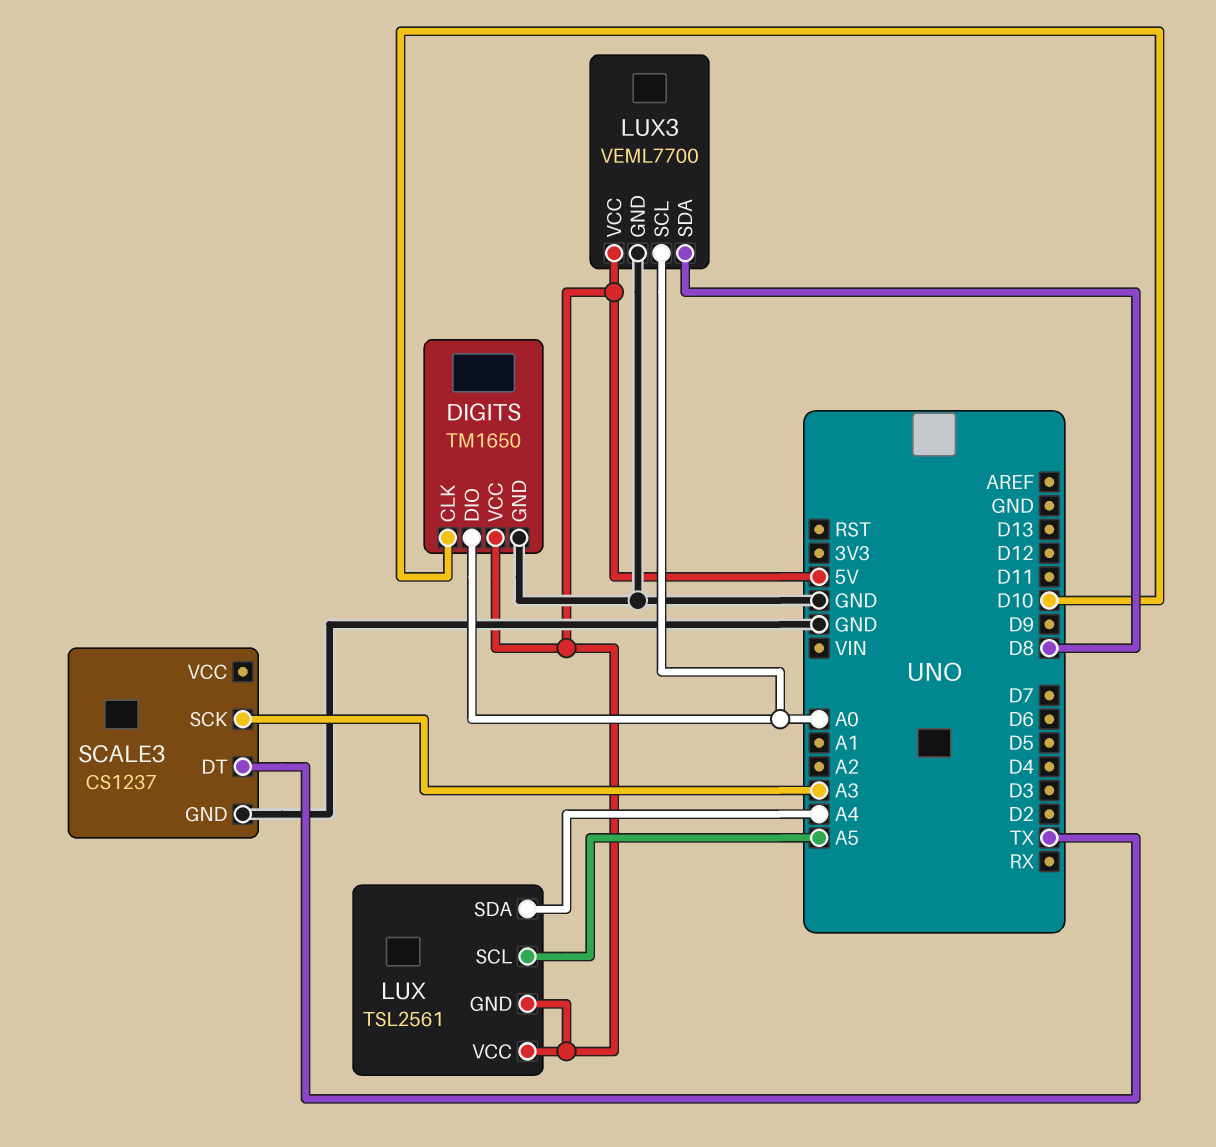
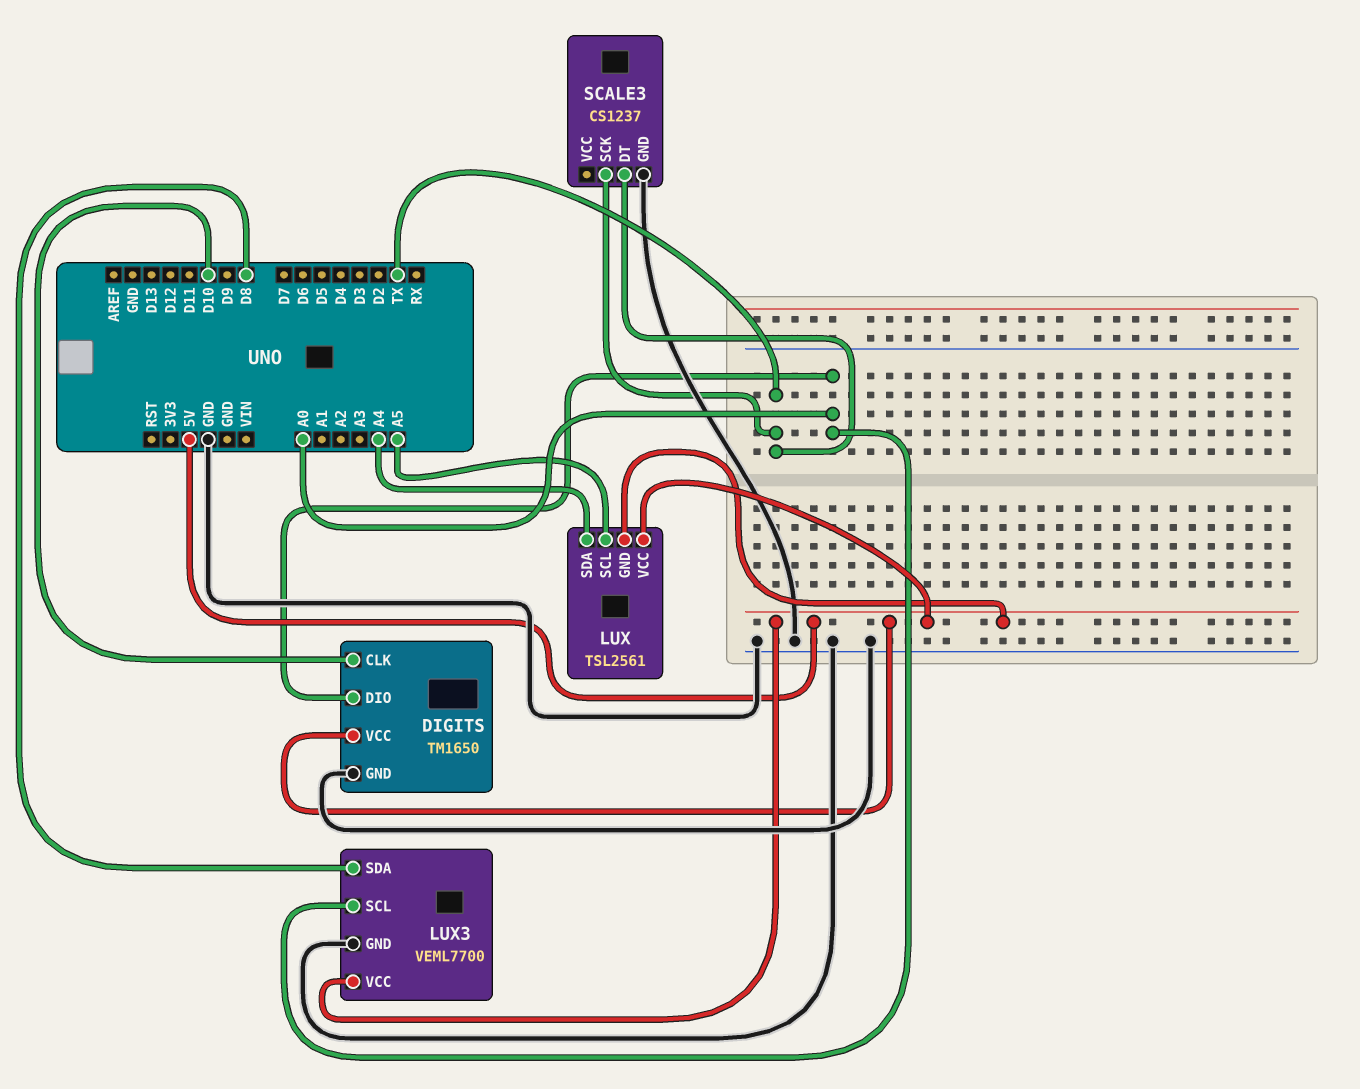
SCALE3 pin SCK: A3 -> TX

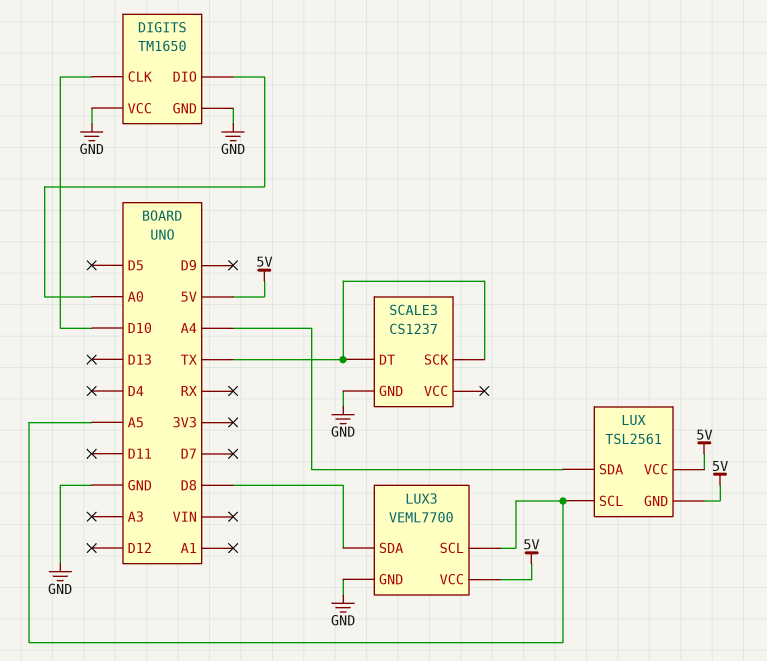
DIGITS pin VCC: 5V -> GND
LUX3 pin SCL: A0 -> A5

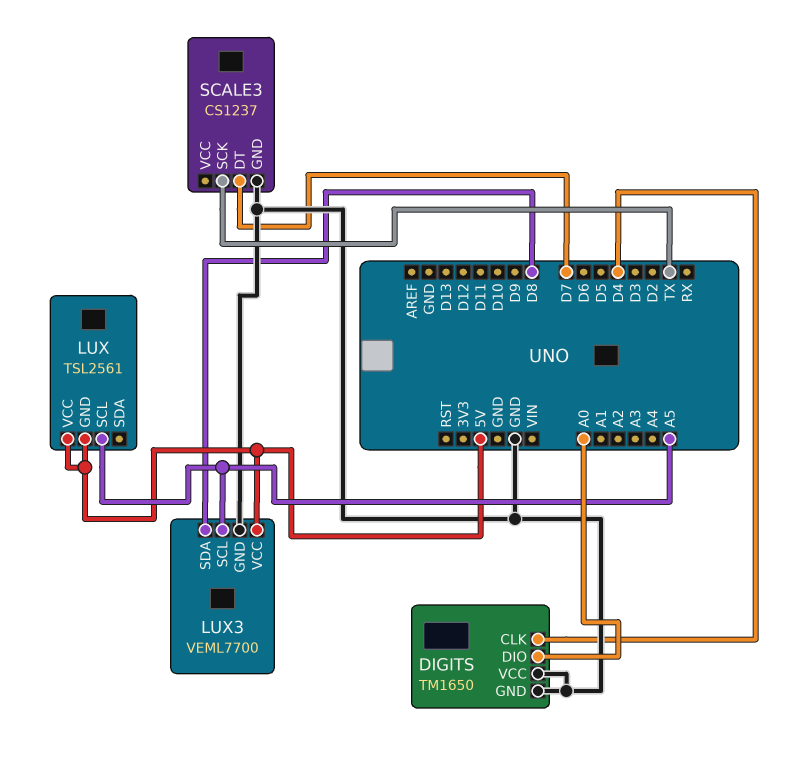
DIGITS pin CLK: D10 -> D4
LUX pin SDA: A4 -> none
SCALE3 pin DT: TX -> D7

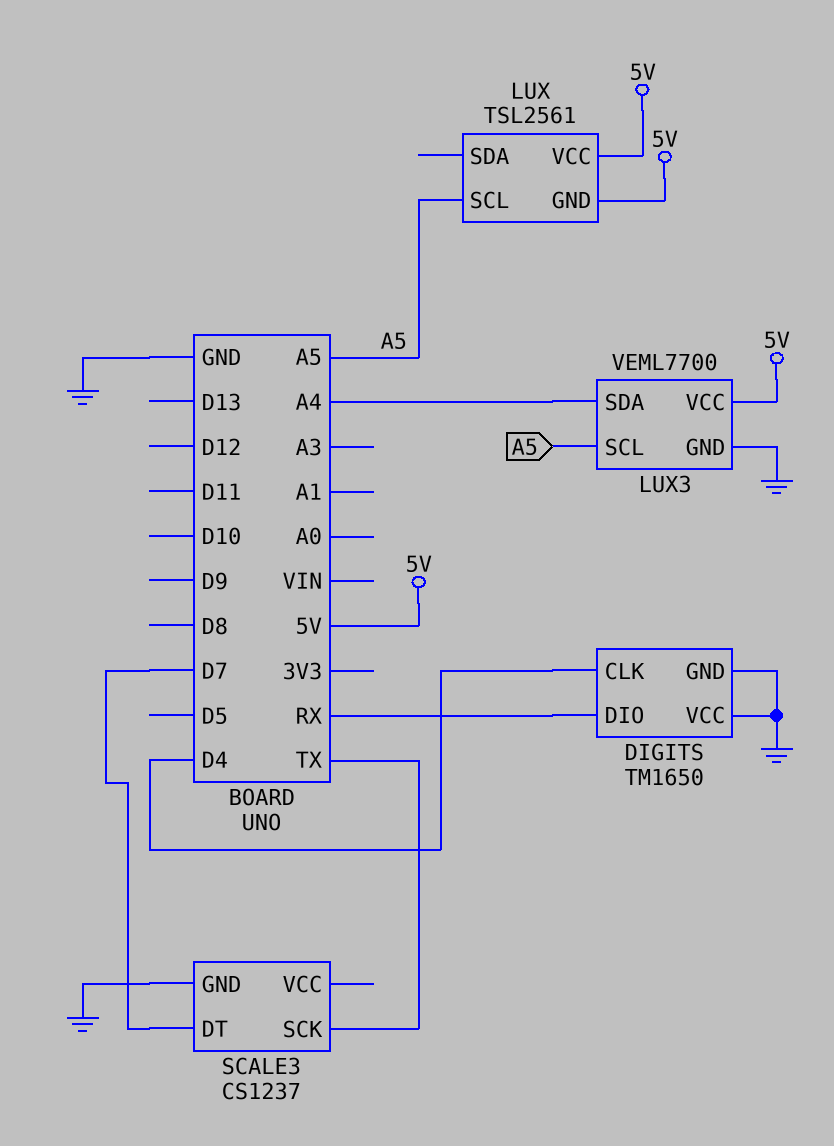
DIGITS pin DIO: A0 -> RX
LUX3 pin SDA: D8 -> A4

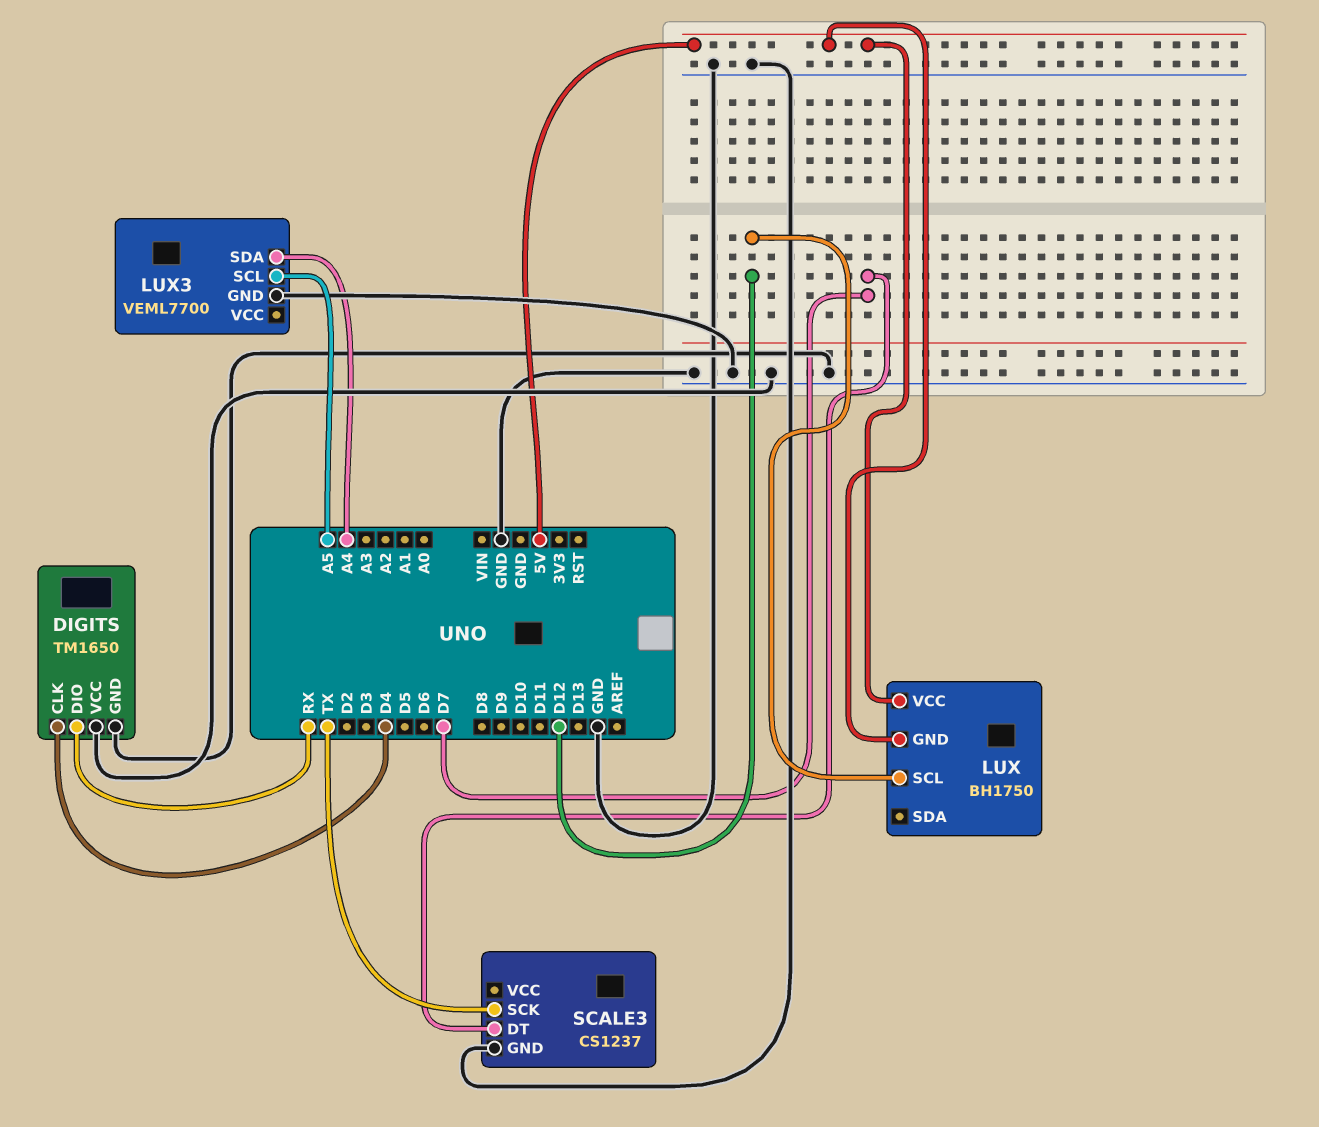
LUX: TSL2561 -> BH1750
LUX pin SCL: A5 -> D12
LUX3 pin VCC: 5V -> none

